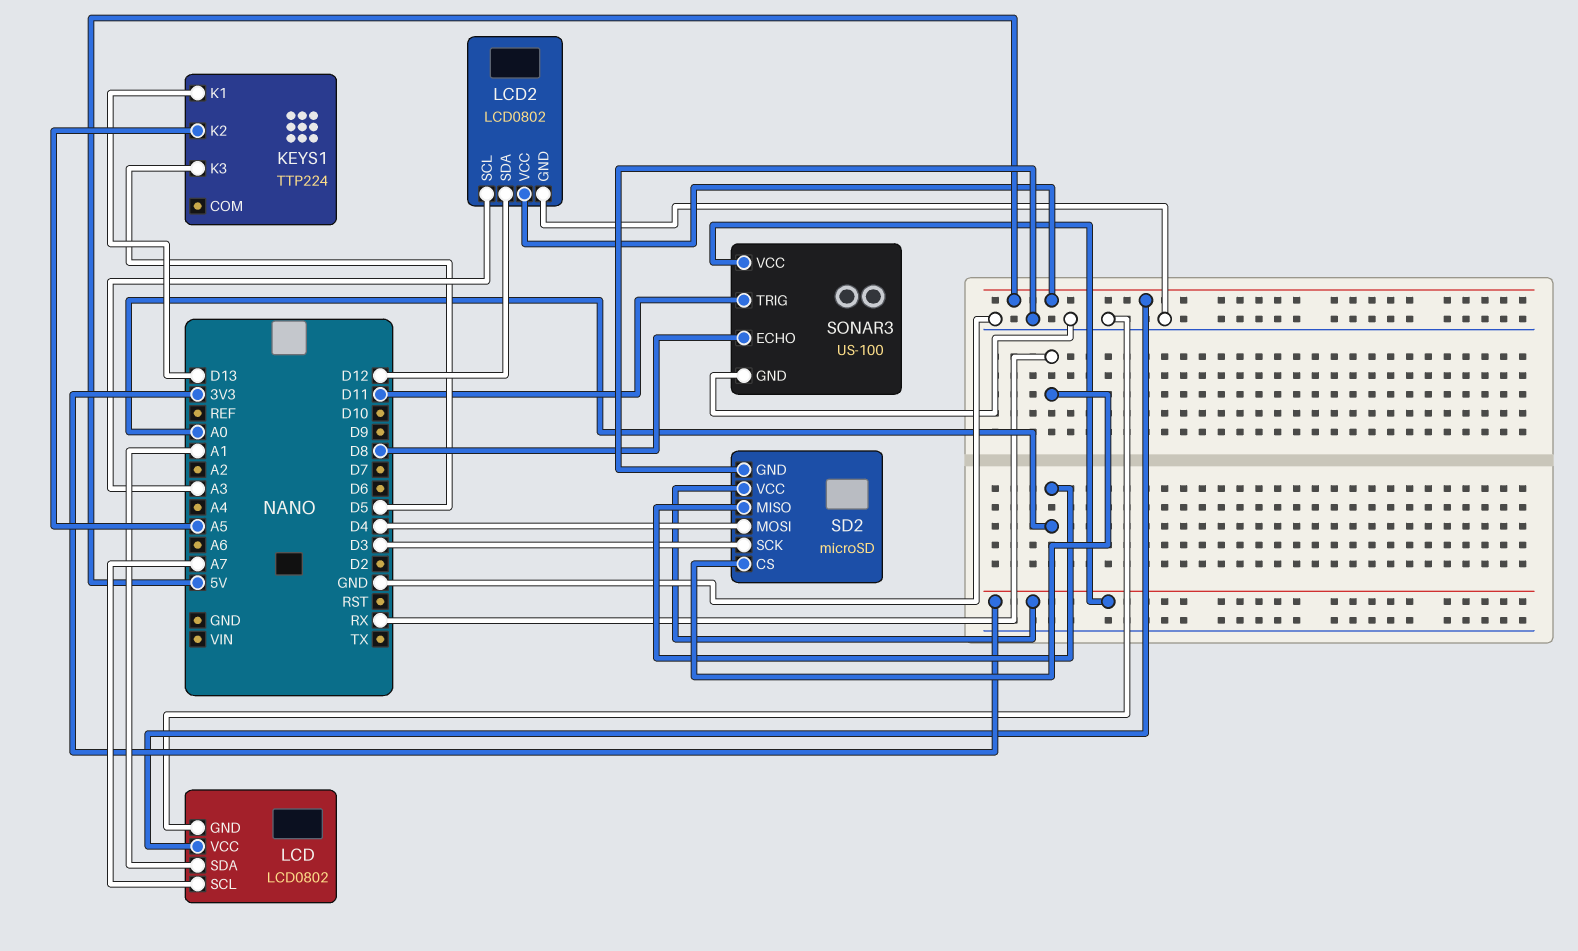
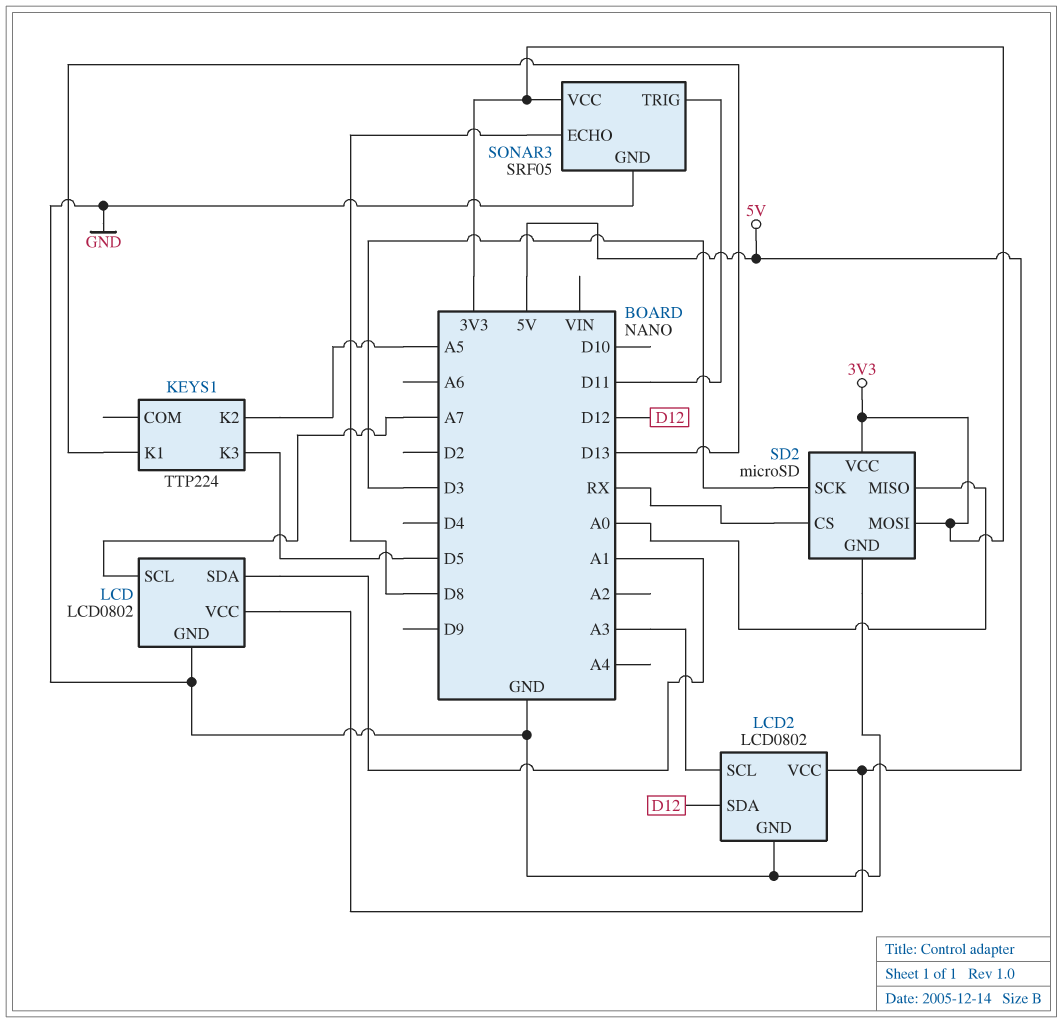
SD2 pin MOSI: D4 -> 3V3
SONAR3: US-100 -> SRF05

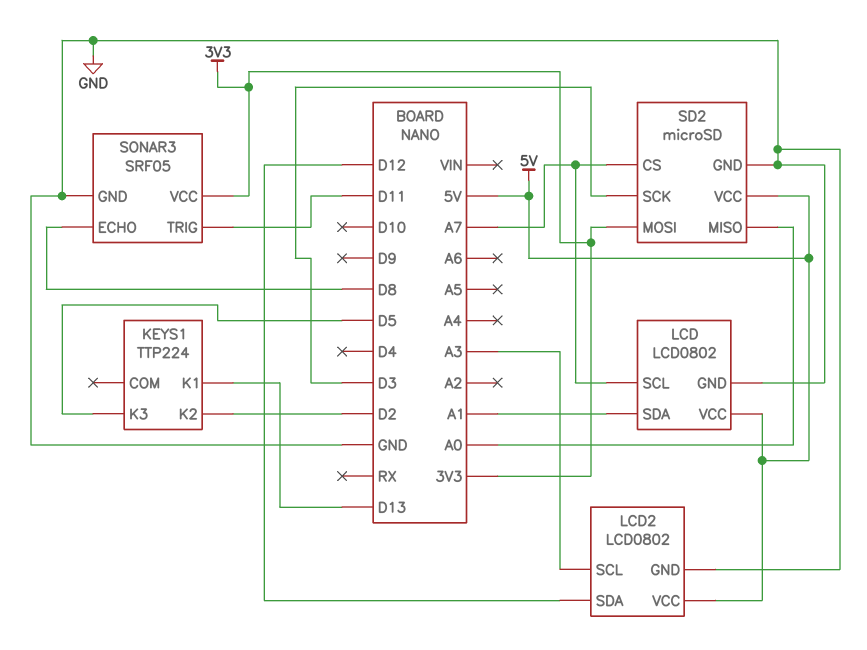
KEYS1 pin K2: A5 -> D2
SD2 pin CS: RX -> A7
SD2 pin VCC: 3V3 -> 5V

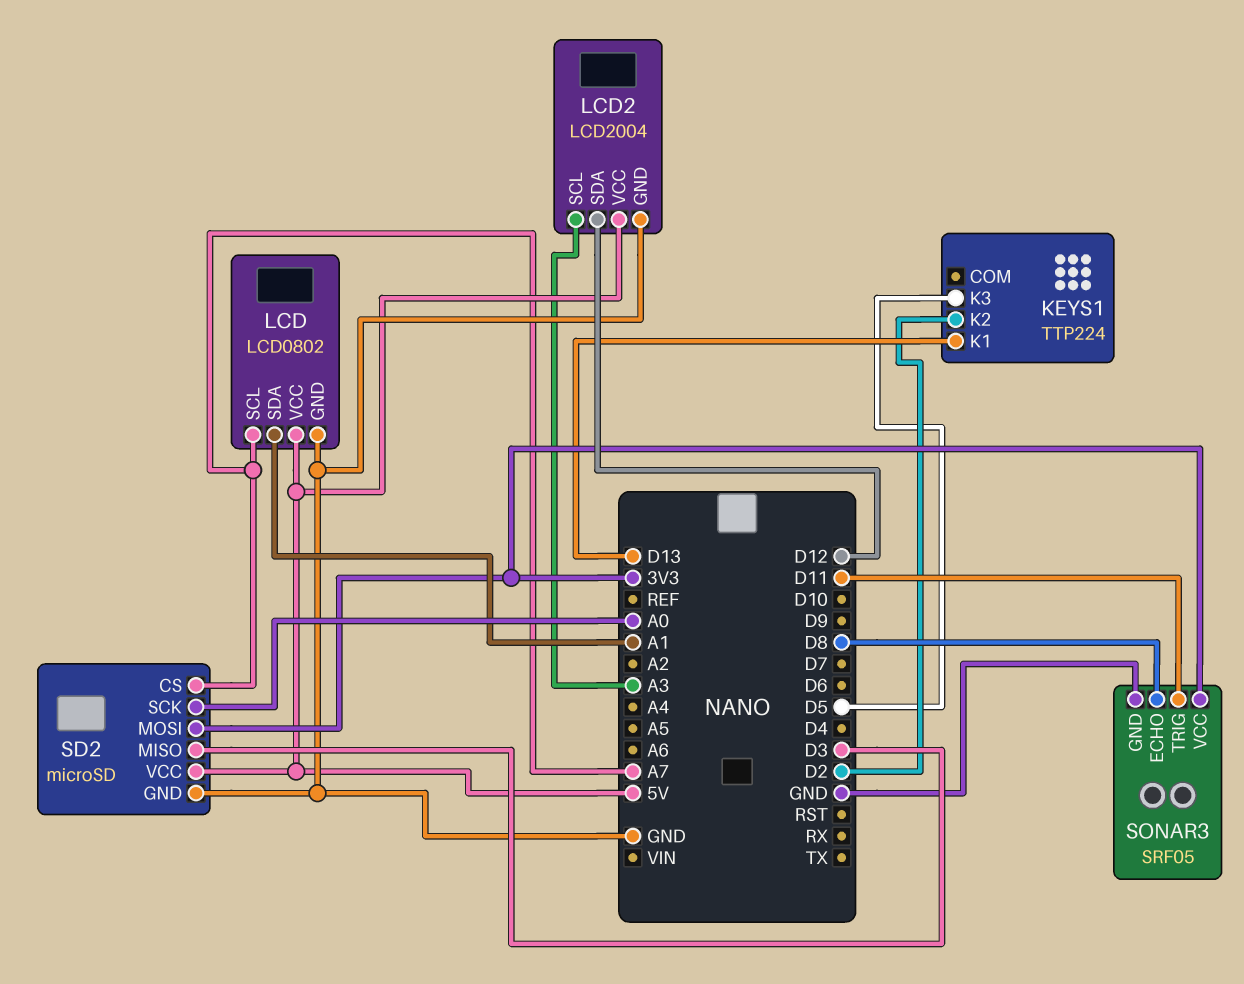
LCD2: LCD0802 -> LCD2004
SD2 pin MISO: A0 -> D3
SD2 pin SCK: D3 -> A0

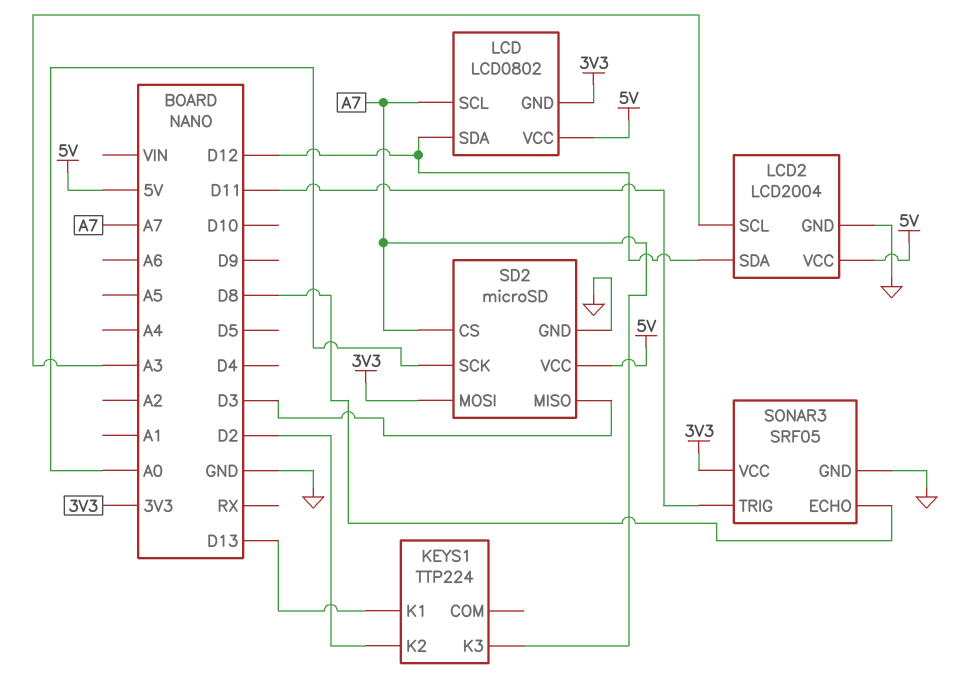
KEYS1 pin K3: D5 -> A7
LCD pin GND: GND -> 3V3
LCD pin SDA: A1 -> D12

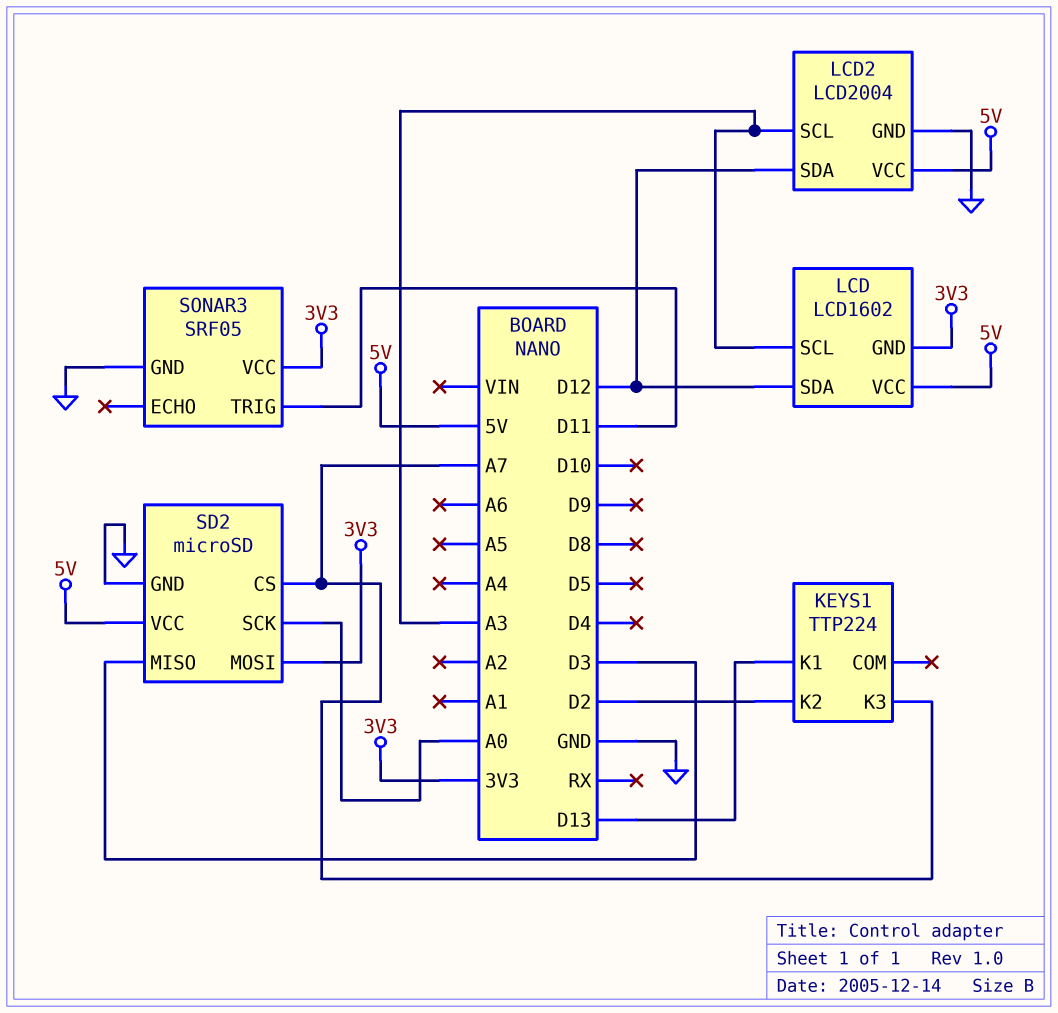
LCD: LCD0802 -> LCD1602
LCD pin SCL: A7 -> A3
SONAR3 pin ECHO: D8 -> none

